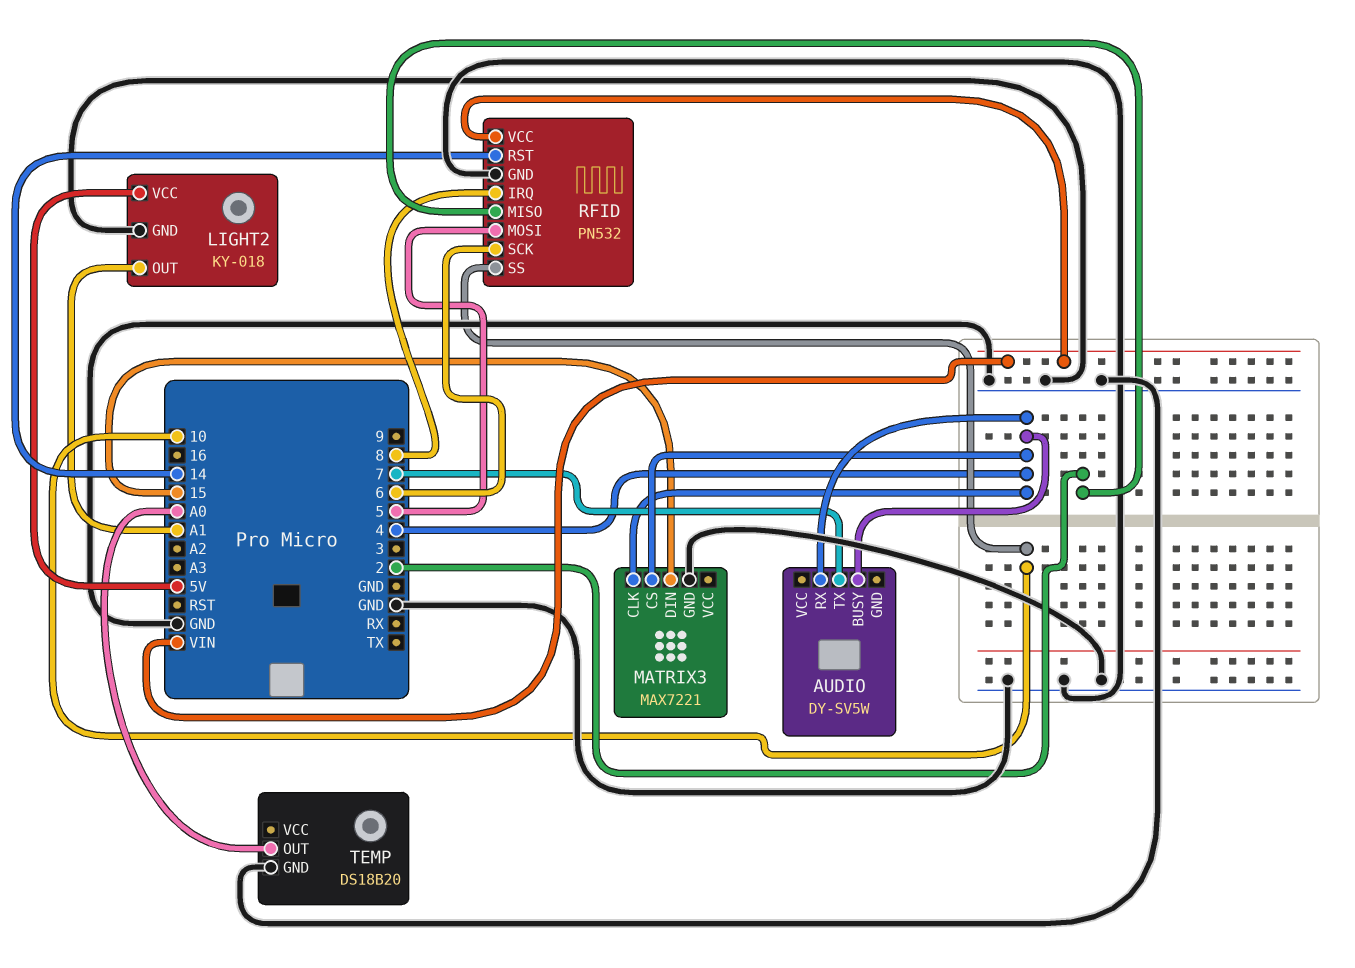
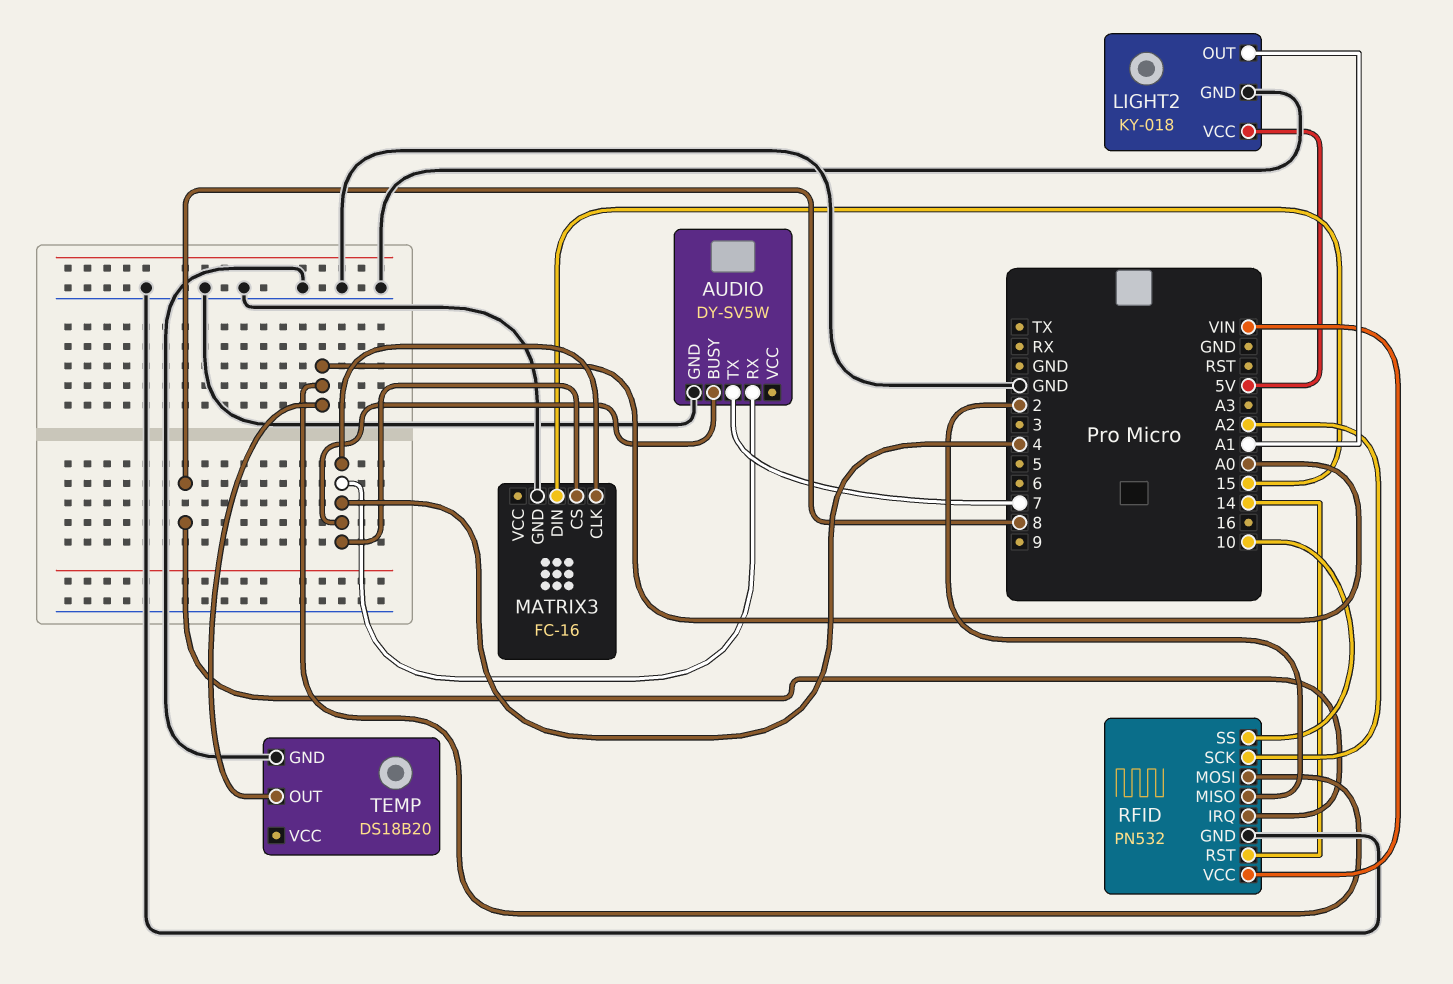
AUDIO pin GND: none -> GND
MATRIX3: MAX7221 -> FC-16
RFID pin MOSI: 5 -> A0
RFID pin SCK: 6 -> A2

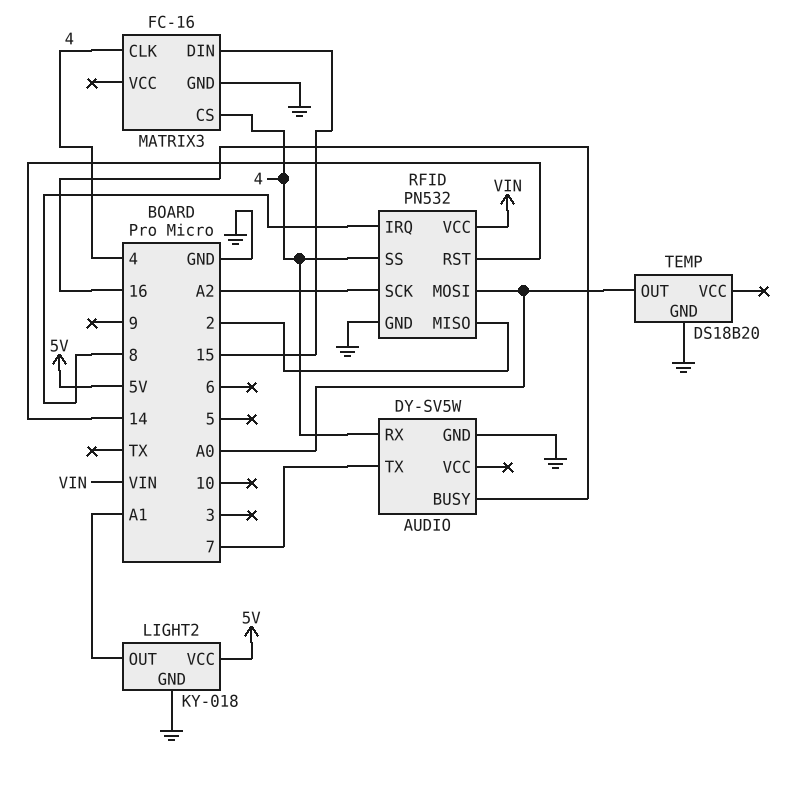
AUDIO pin BUSY: 4 -> 16
RFID pin SS: 10 -> 4

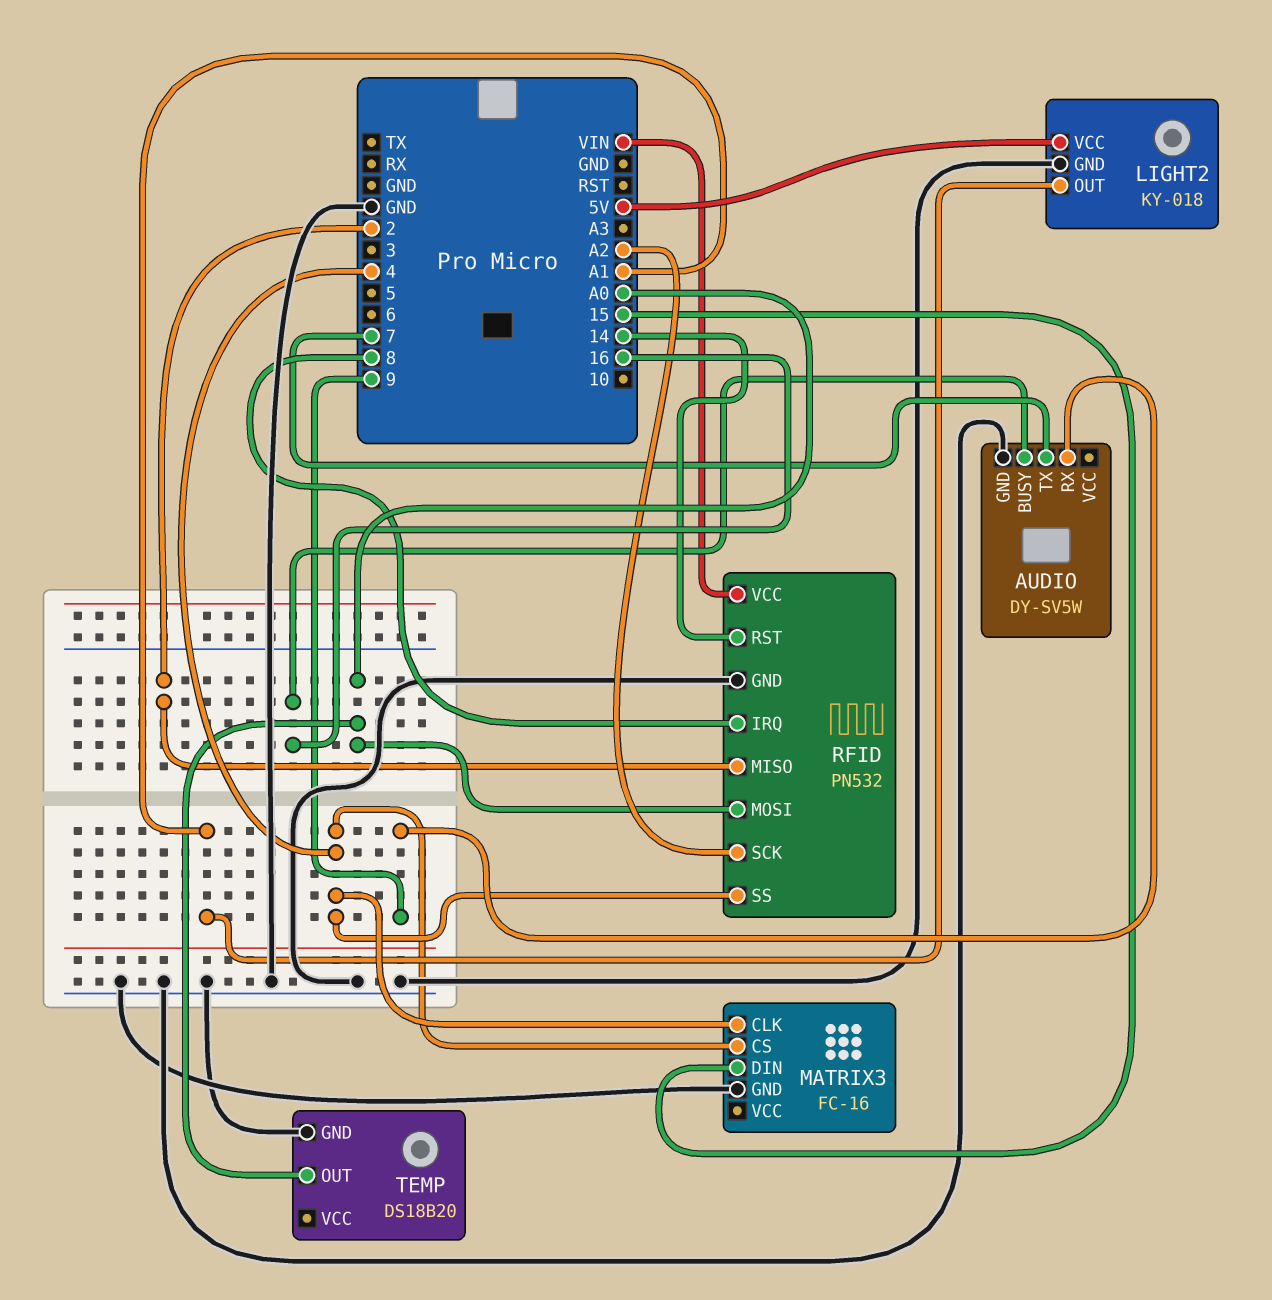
AUDIO pin RX: 4 -> 9

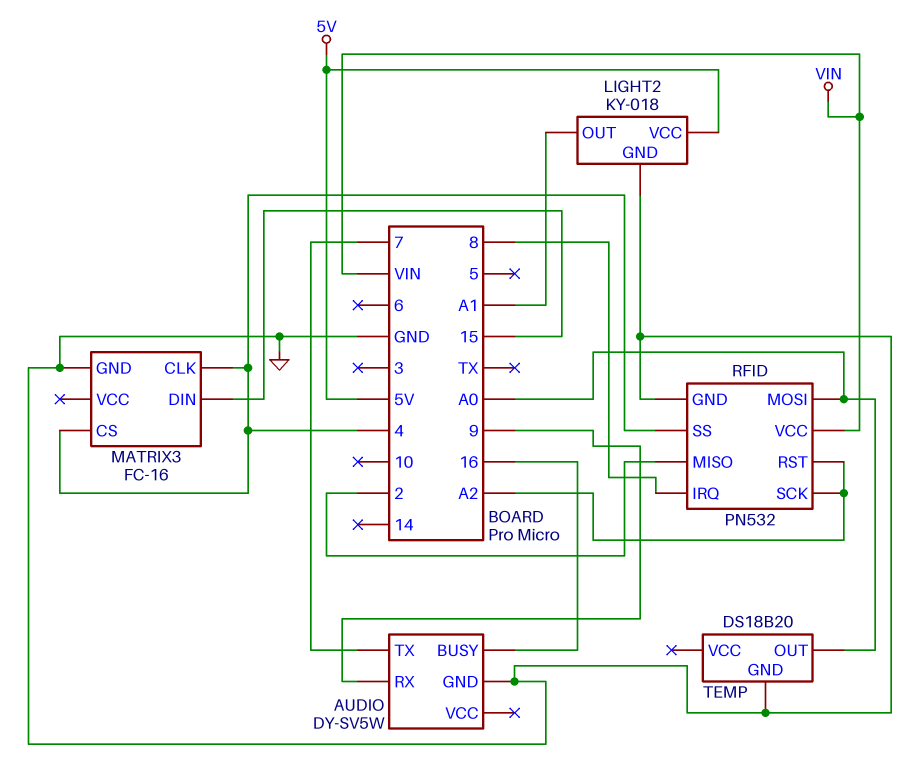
RFID pin RST: 14 -> A2

